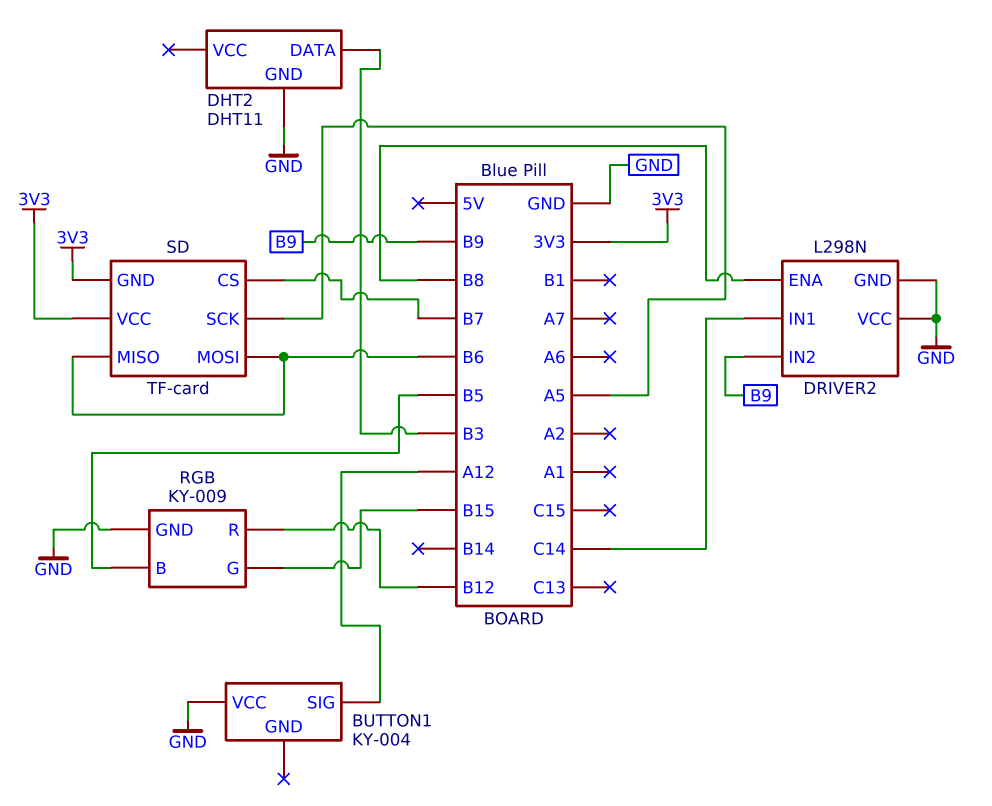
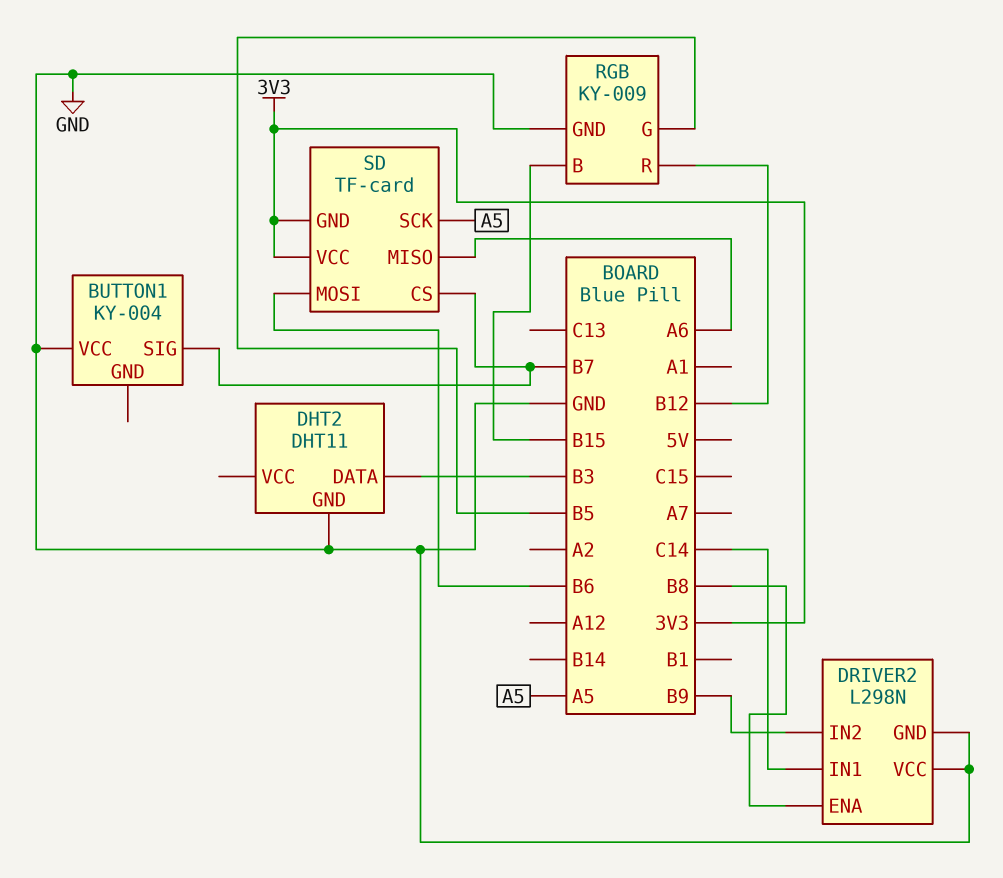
BUTTON1 pin SIG: A12 -> B7
RGB pin B: B5 -> B15
RGB pin G: B15 -> B5
SD pin MISO: B6 -> A6

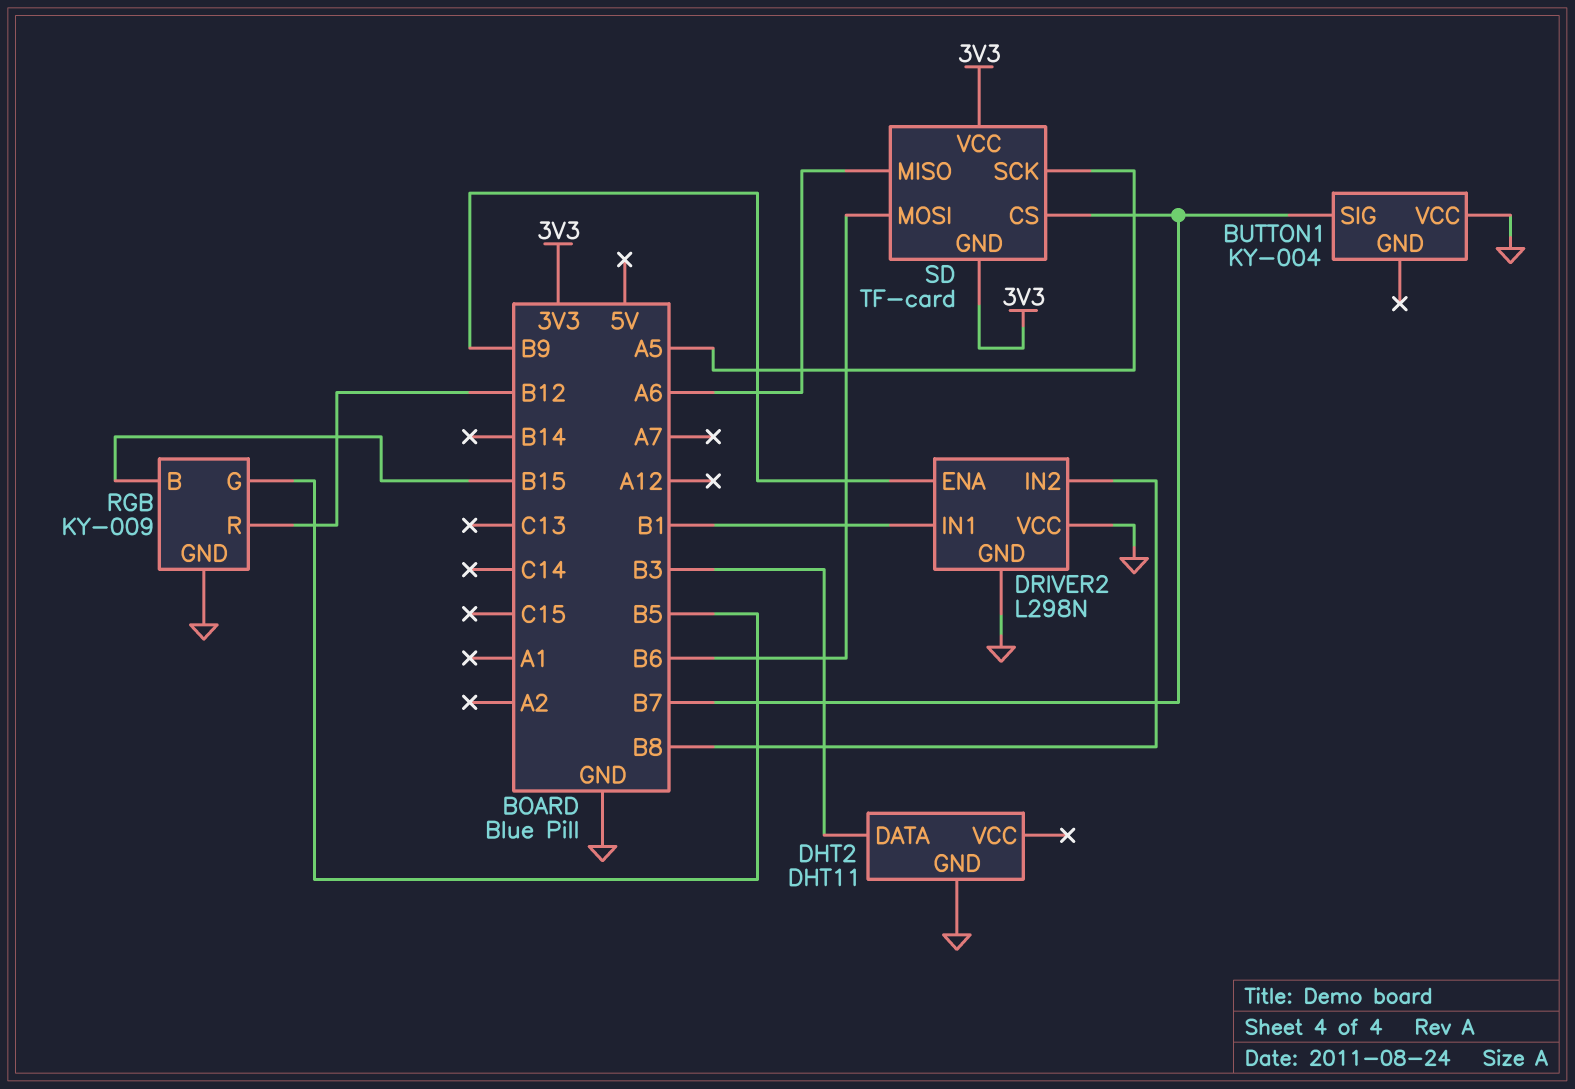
DRIVER2 pin ENA: B8 -> B9
DRIVER2 pin IN1: C14 -> B1
DRIVER2 pin IN2: B9 -> B8

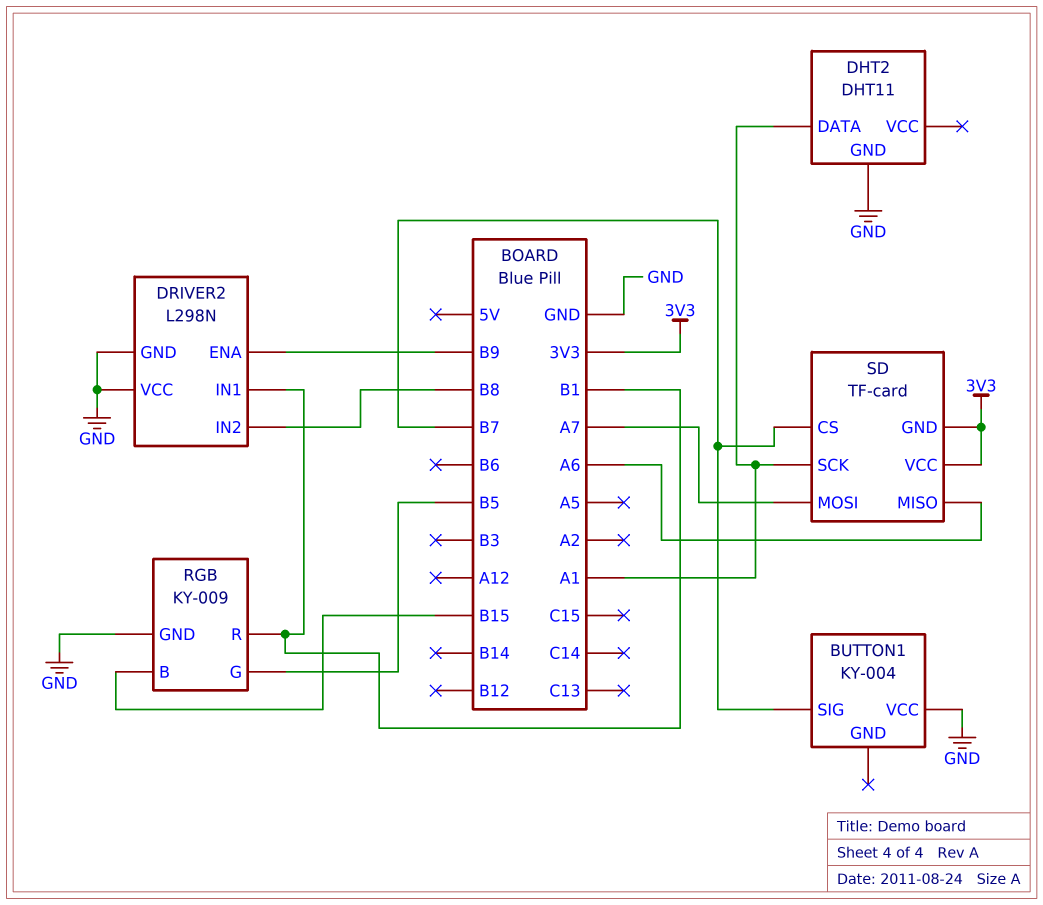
DHT2 pin DATA: B3 -> A1
RGB pin R: B12 -> B1
SD pin MOSI: B6 -> A7
SD pin SCK: A5 -> A1

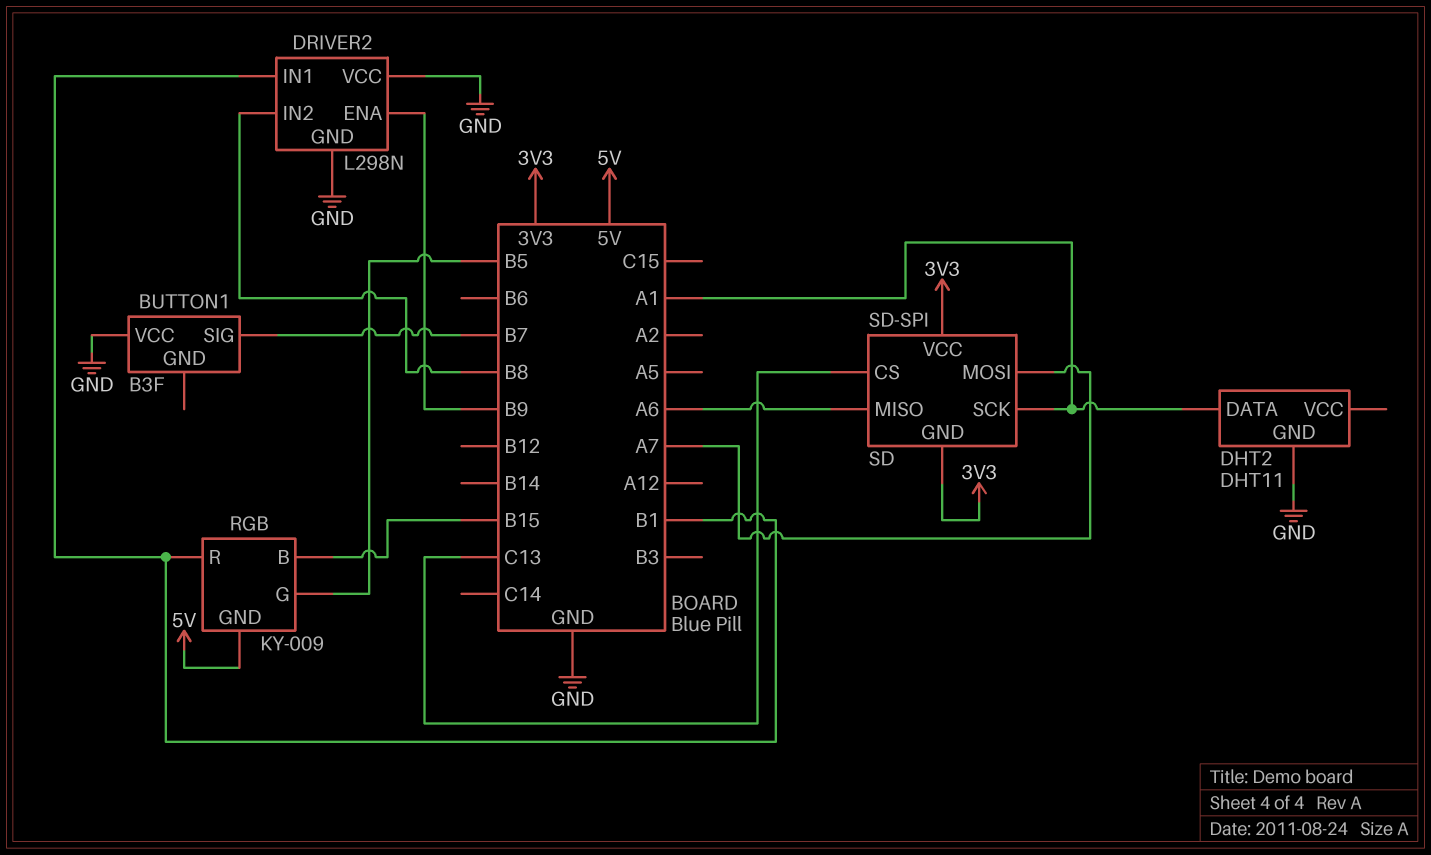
BUTTON1: KY-004 -> B3F
RGB pin GND: GND -> 5V
SD: TF-card -> SD-SPI
SD pin CS: B7 -> C13

